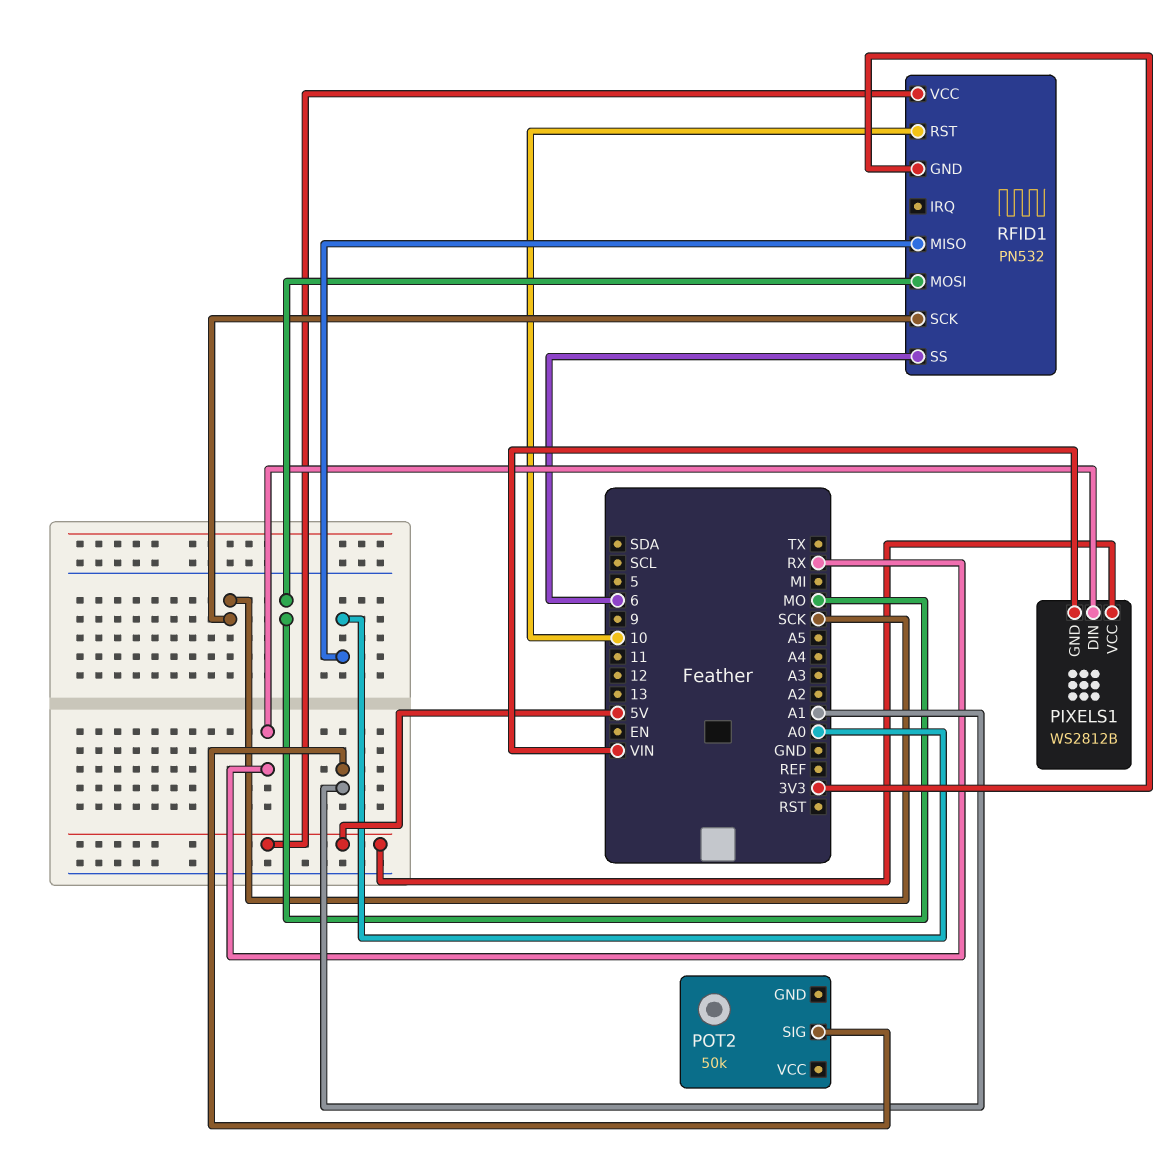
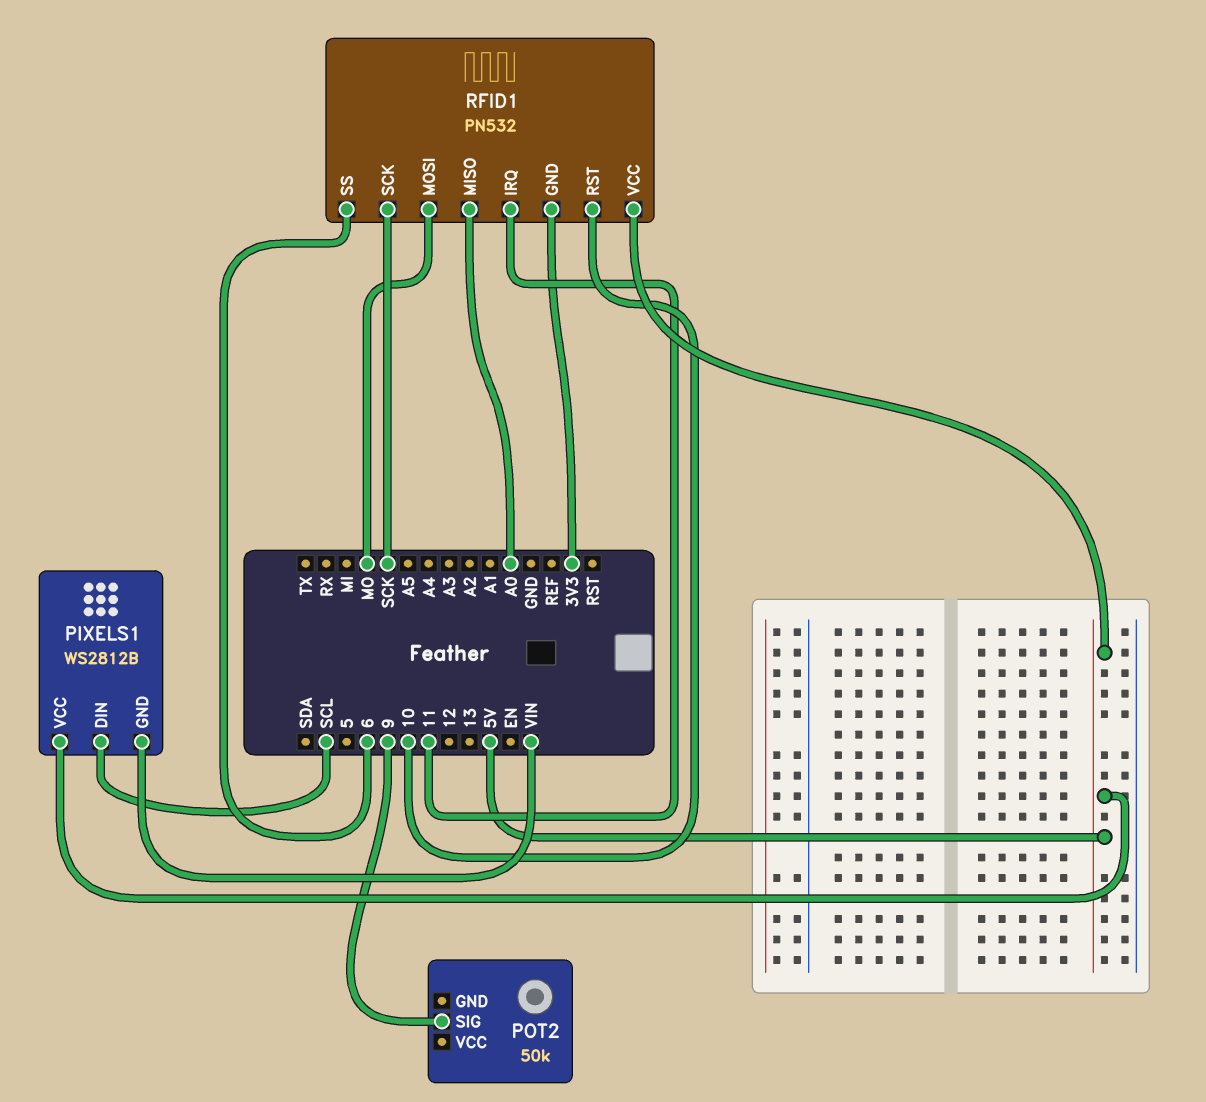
PIXELS1 pin DIN: RX -> SCL
POT2 pin SIG: A1 -> 9
RFID1 pin IRQ: none -> 11

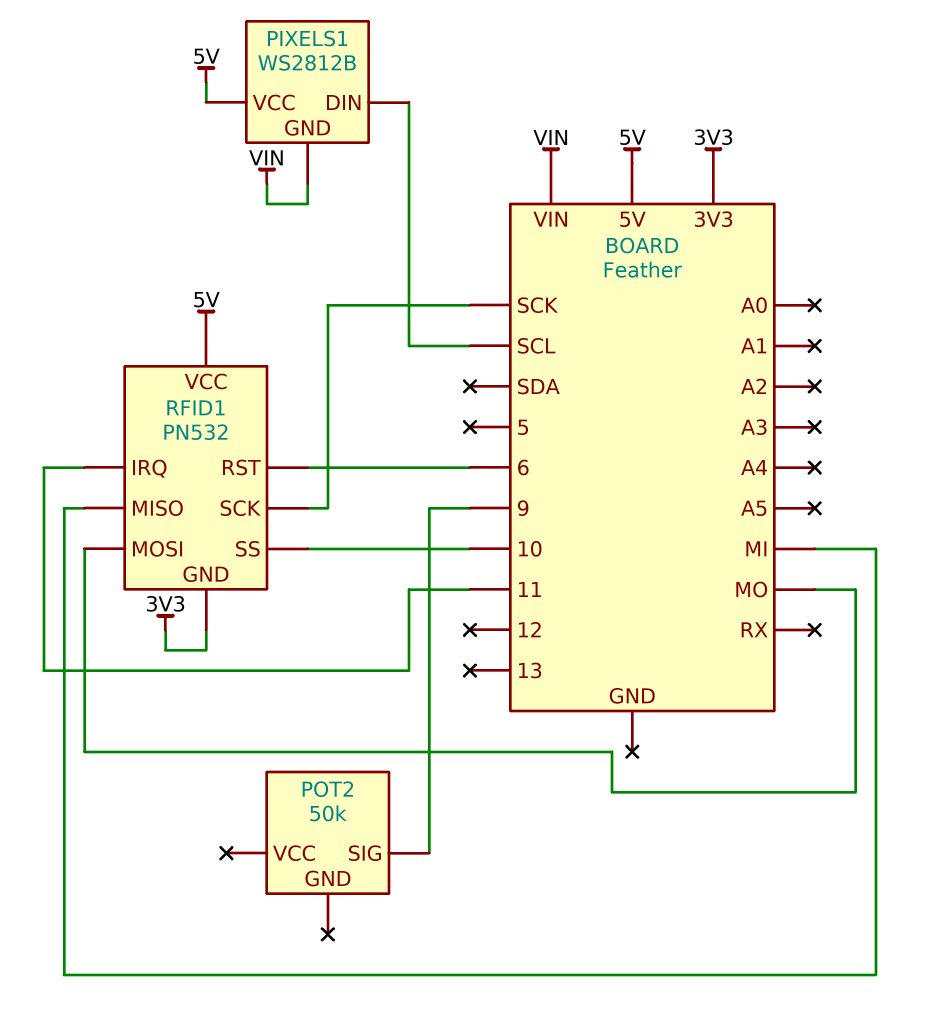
RFID1 pin MISO: A0 -> MI
RFID1 pin RST: 10 -> 6
RFID1 pin SS: 6 -> 10

